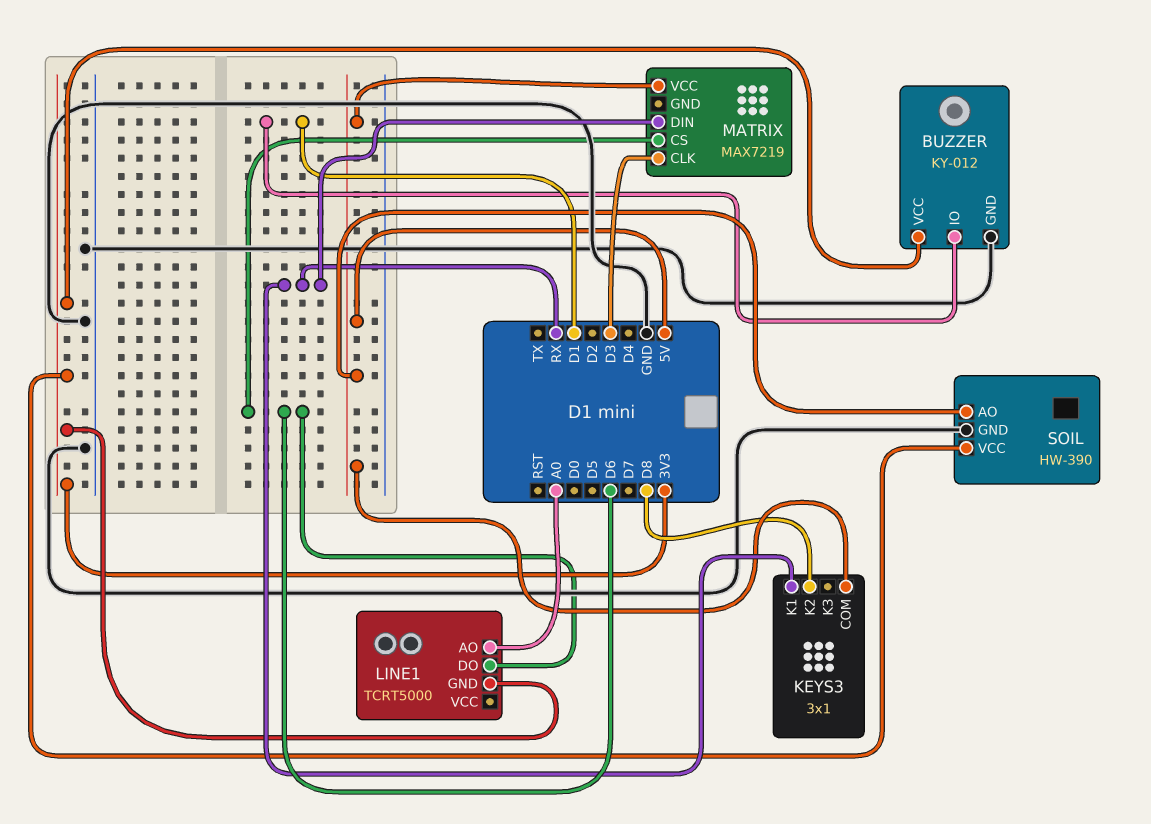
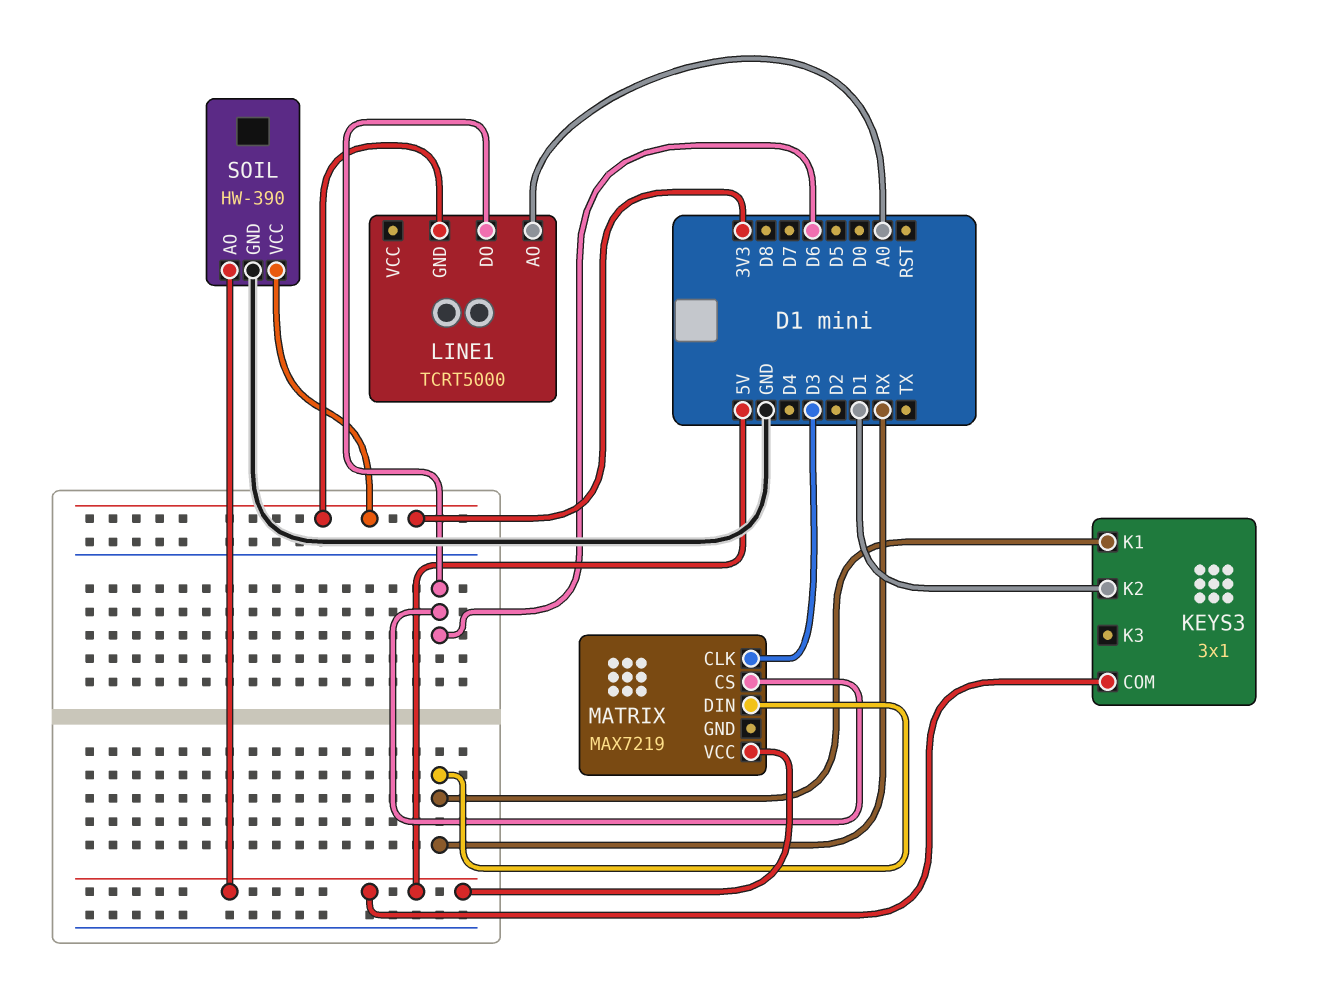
BUZZER: KY-012 -> none
BUZZER pin GND: GND -> none
BUZZER pin IO: D1 -> none
BUZZER pin VCC: 3V3 -> none
KEYS3 pin K2: D8 -> D1

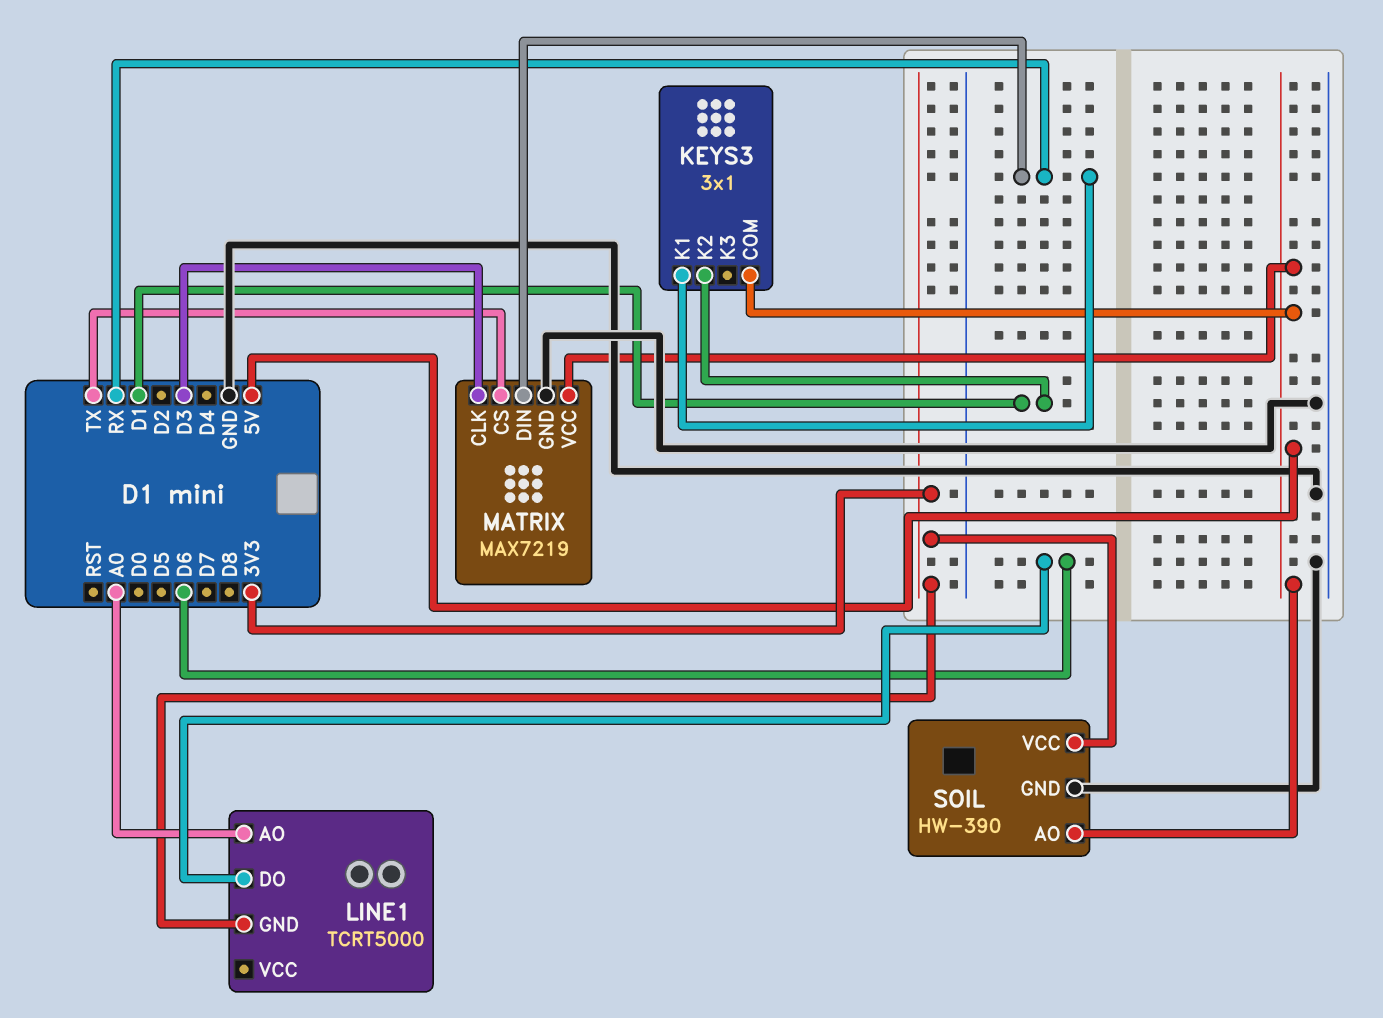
MATRIX pin CS: D6 -> TX
MATRIX pin GND: none -> GND

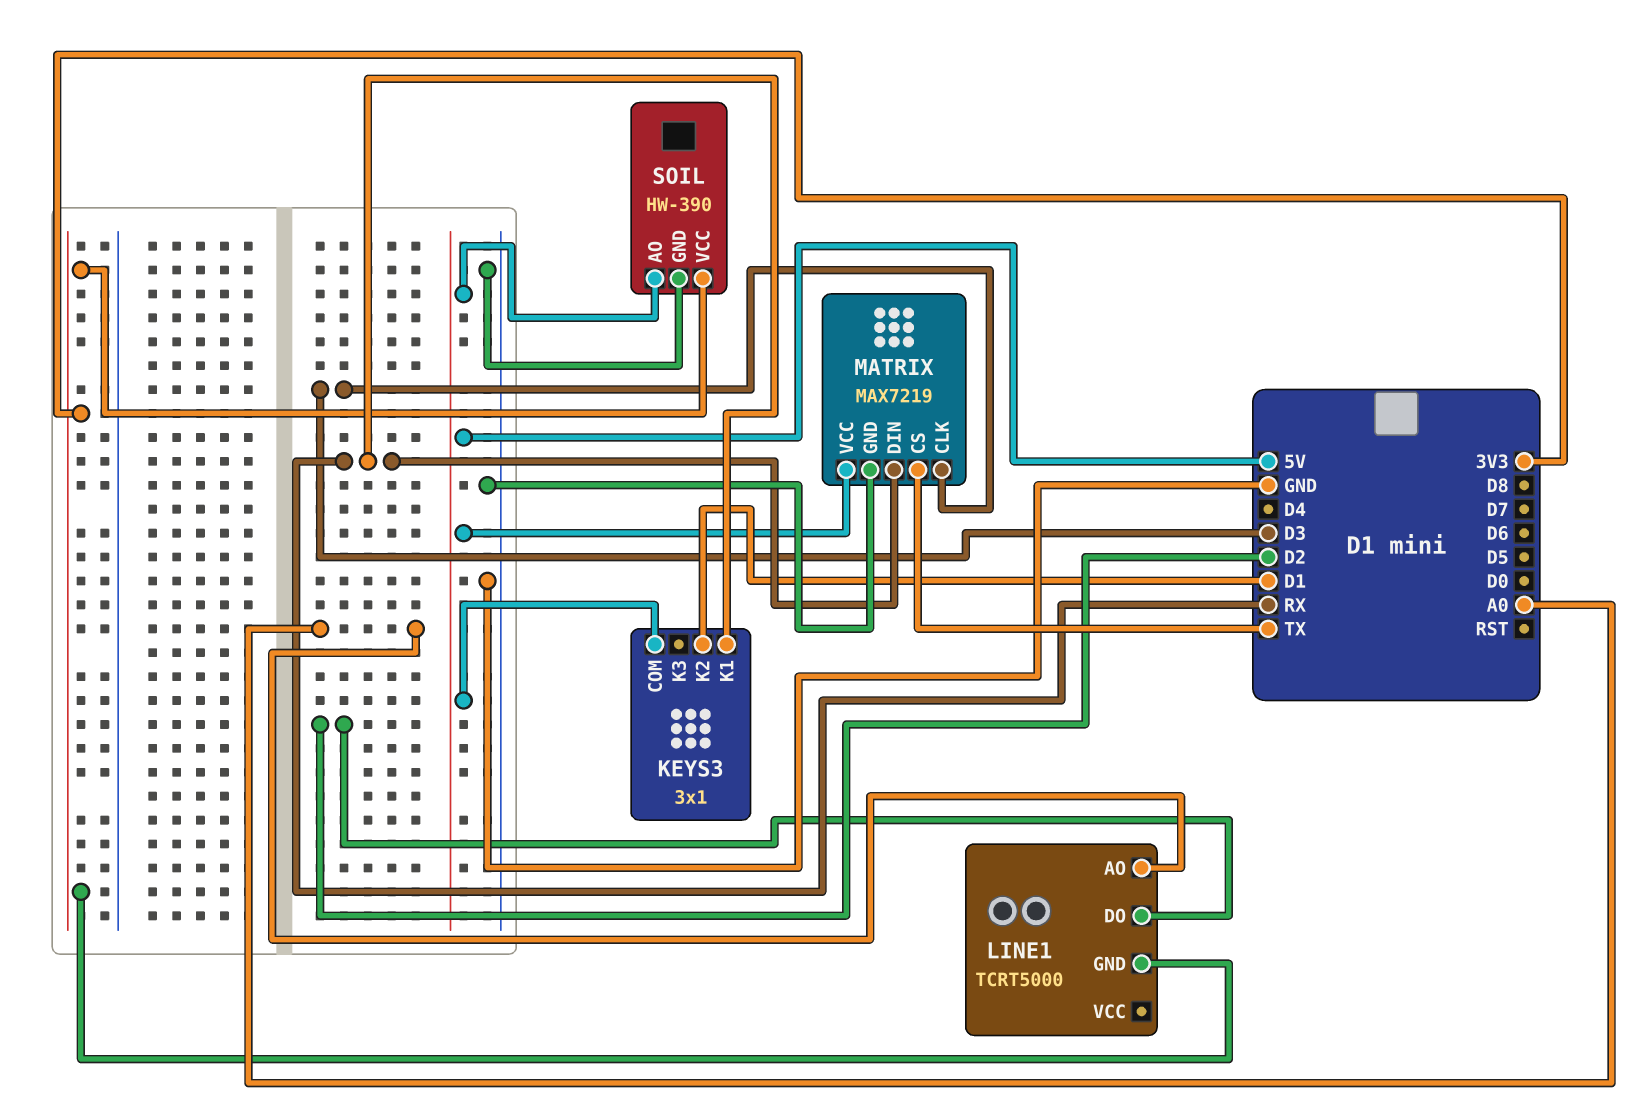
LINE1 pin DO: D6 -> D2

